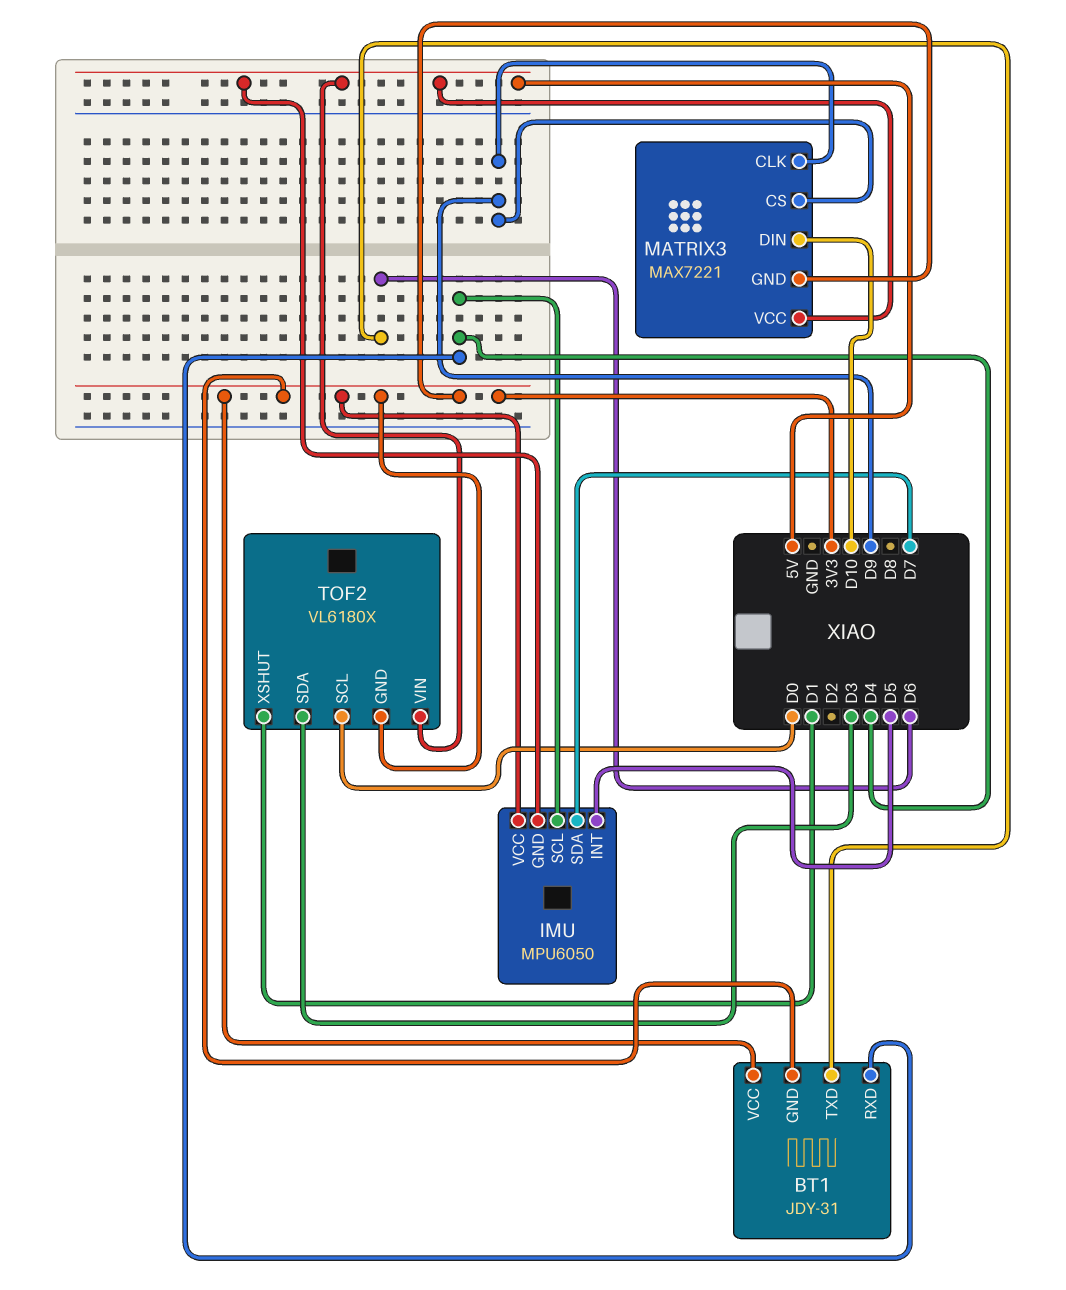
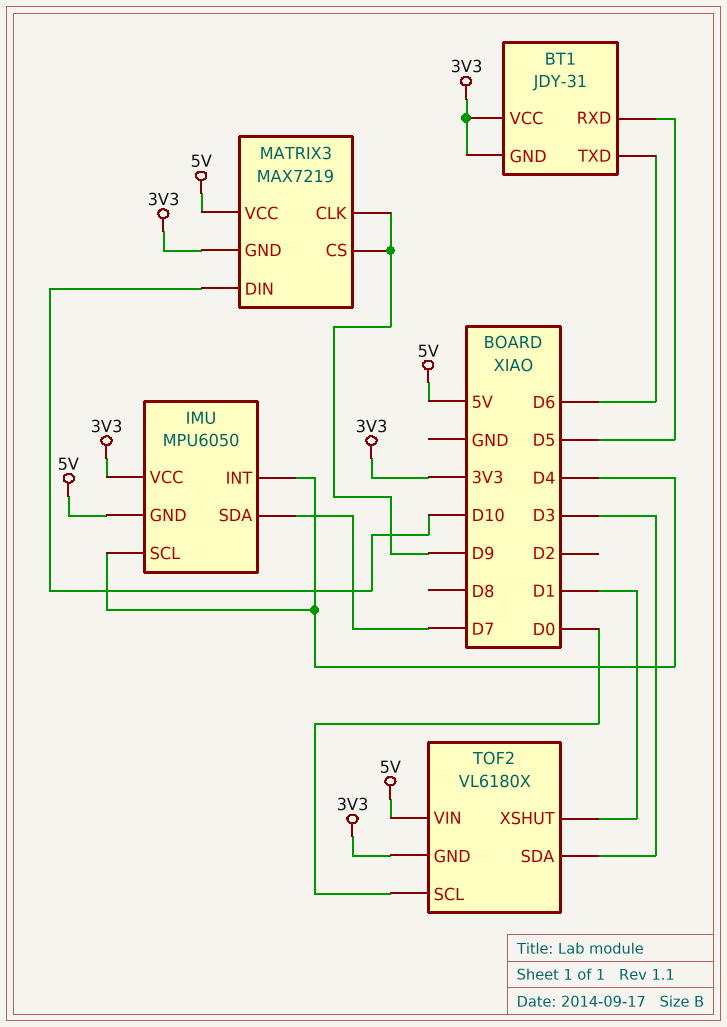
BT1 pin RXD: D4 -> D5
IMU pin INT: D5 -> D4
MATRIX3: MAX7221 -> MAX7219

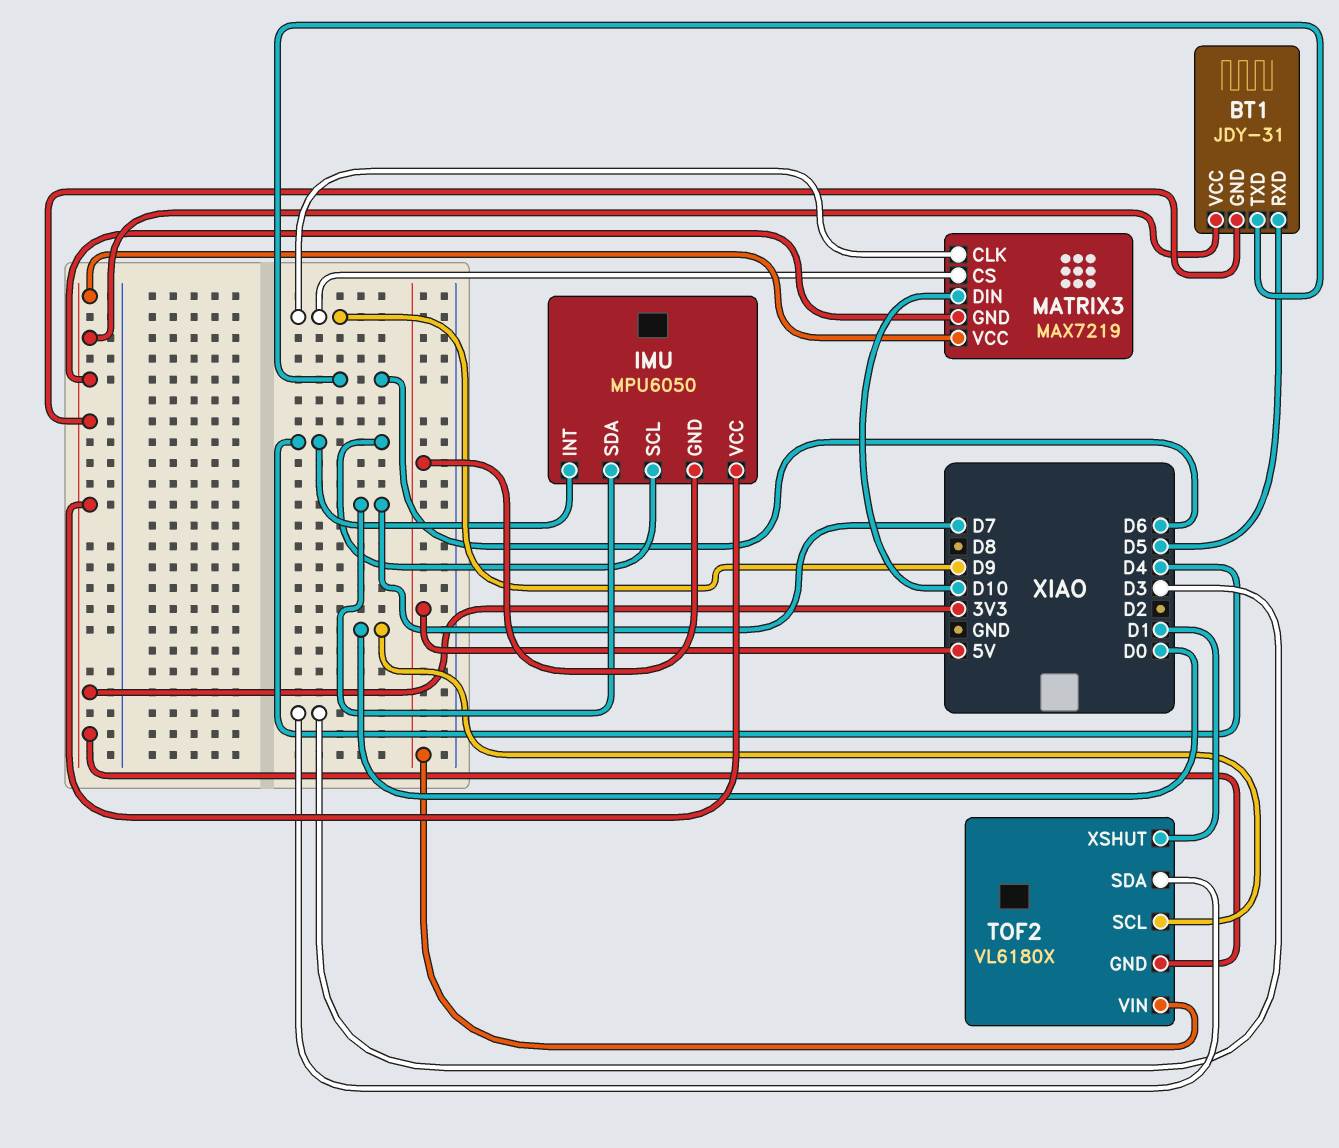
MATRIX3 pin VCC: 5V -> 3V3

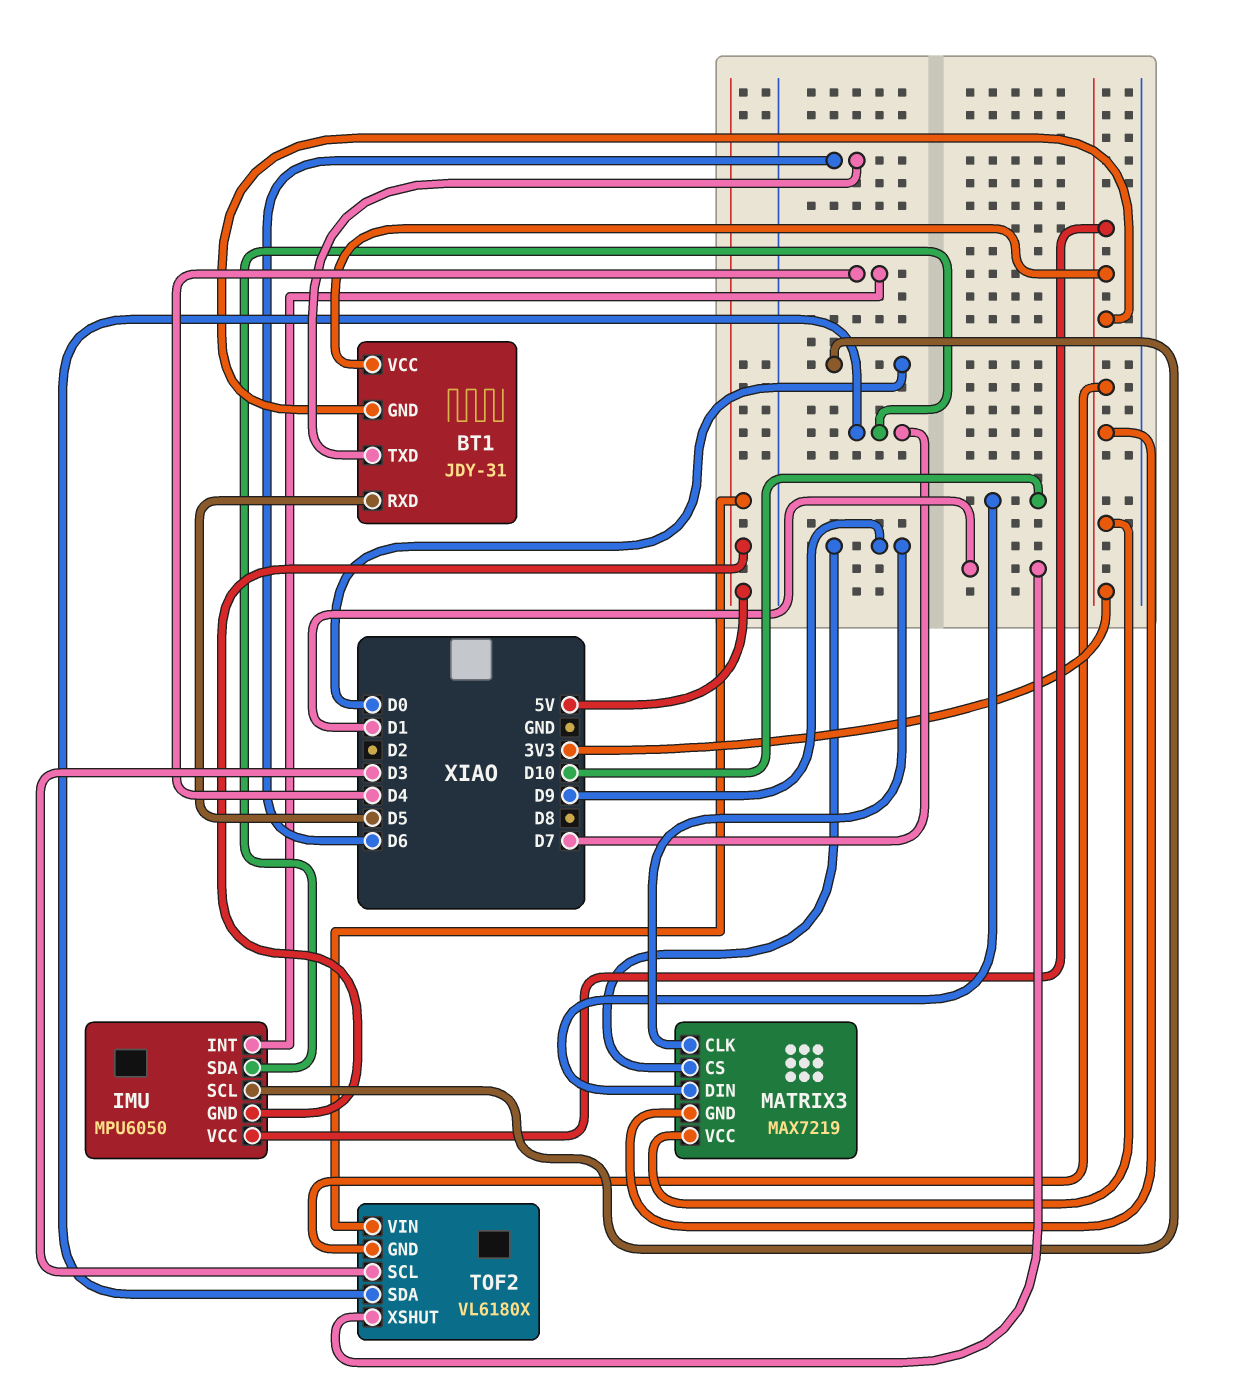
IMU pin SCL: D4 -> D0
TOF2 pin SCL: D0 -> D3
TOF2 pin SDA: D3 -> D7

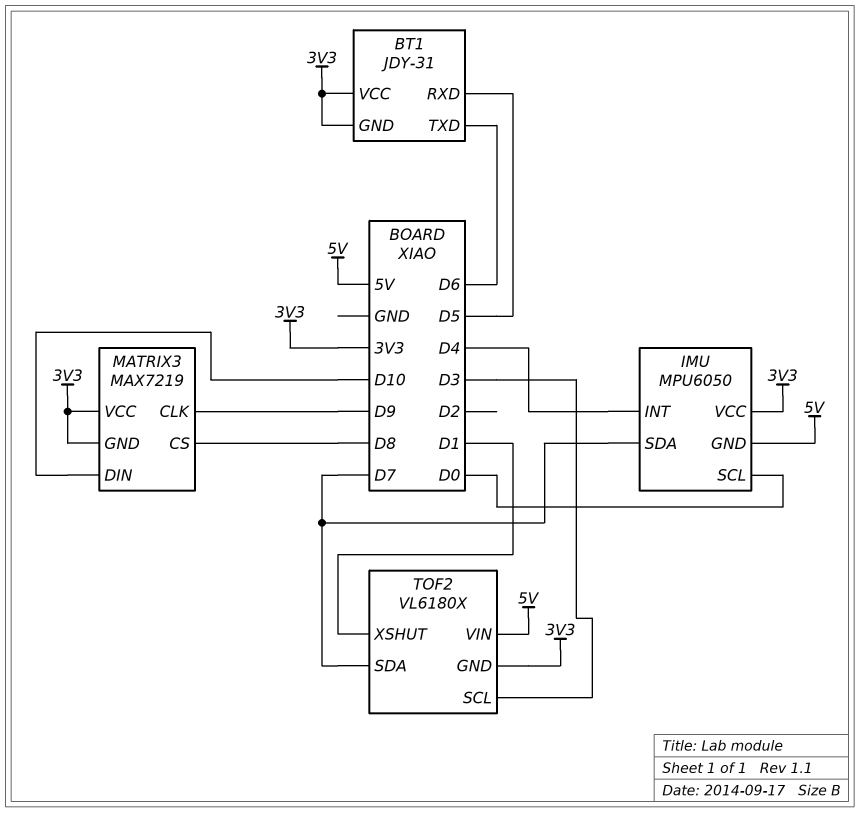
MATRIX3 pin CS: D9 -> D8

